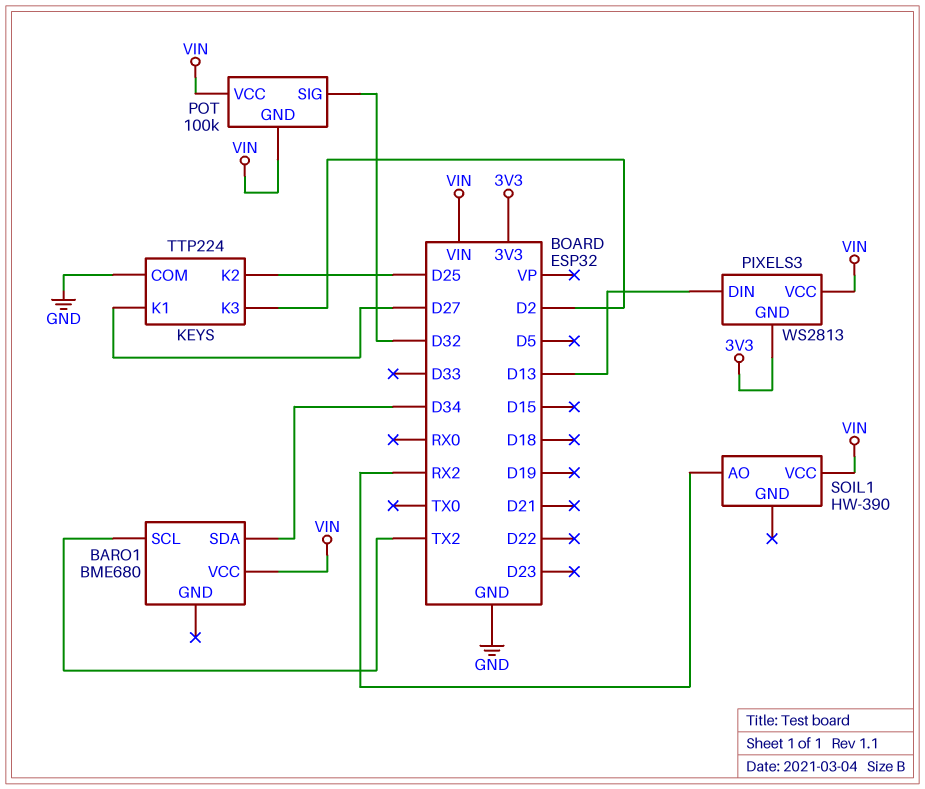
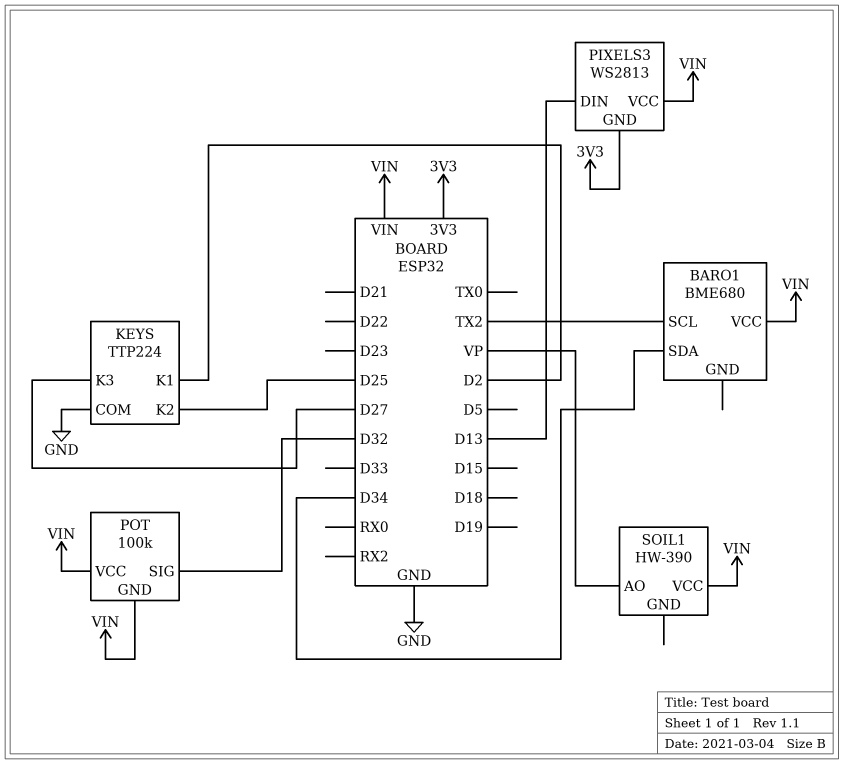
KEYS pin K1: D27 -> D2
KEYS pin K3: D2 -> D27
SOIL1 pin AO: RX2 -> VP

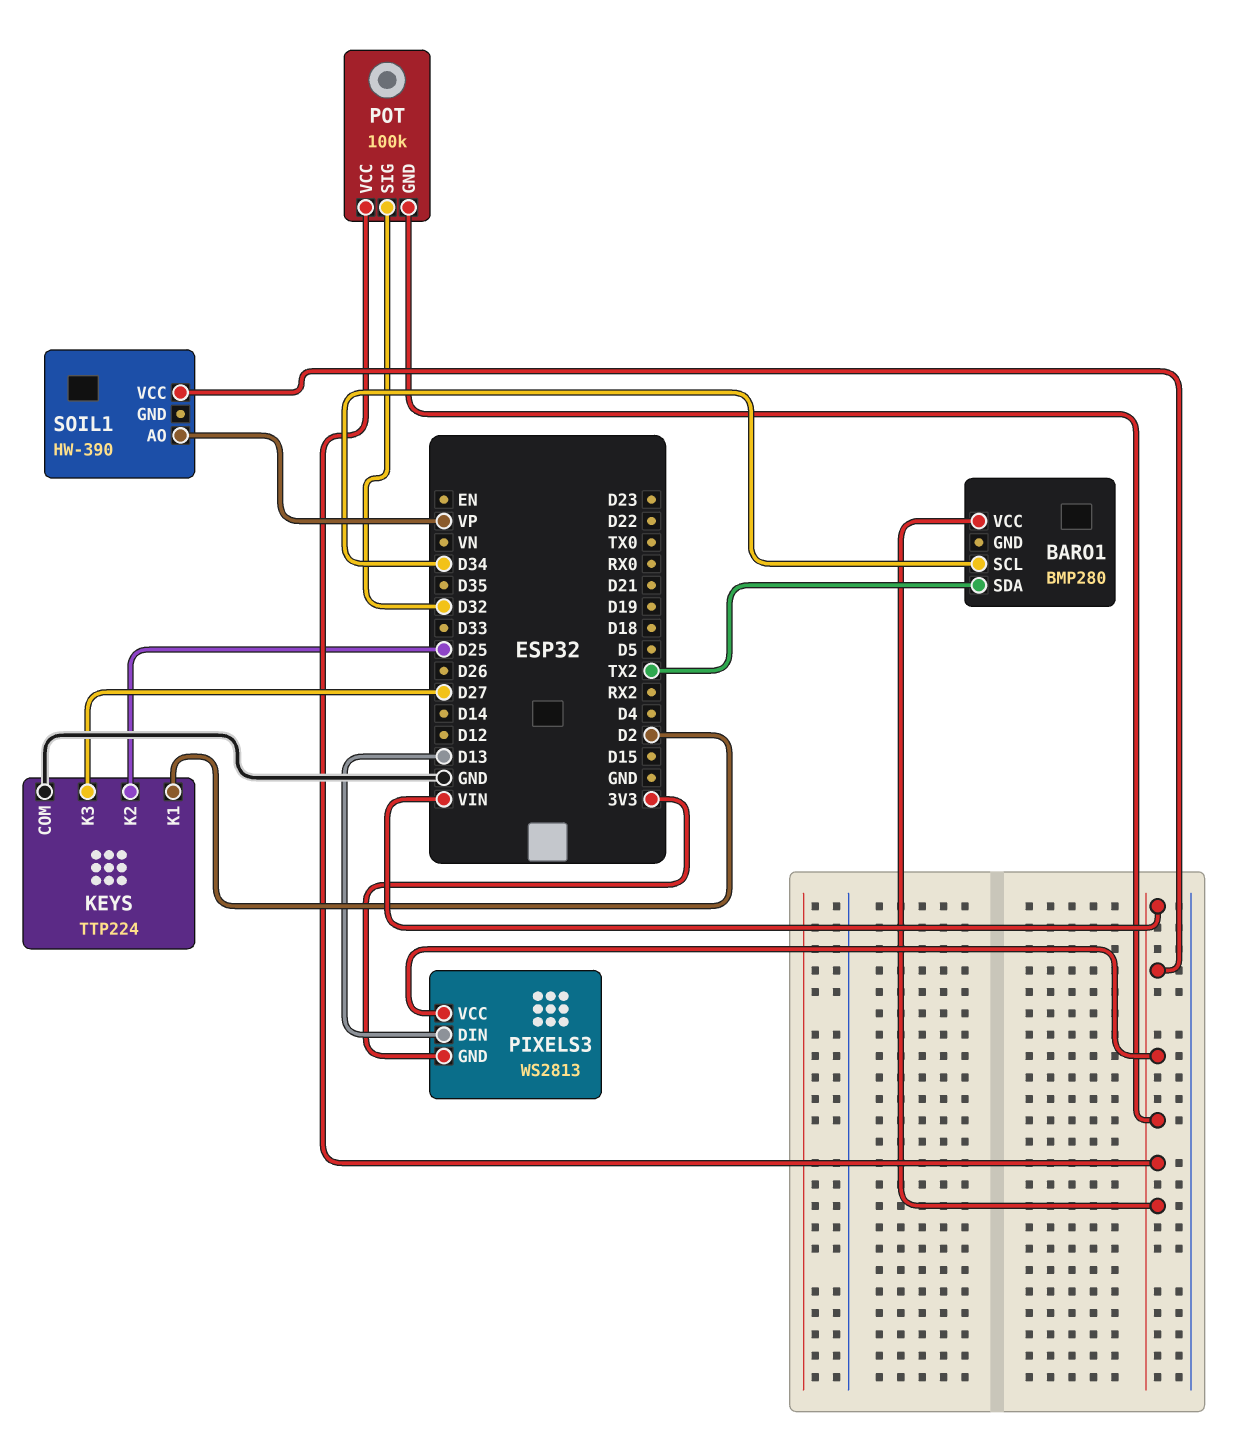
BARO1: BME680 -> BMP280
BARO1 pin SCL: TX2 -> D34
BARO1 pin SDA: D34 -> TX2

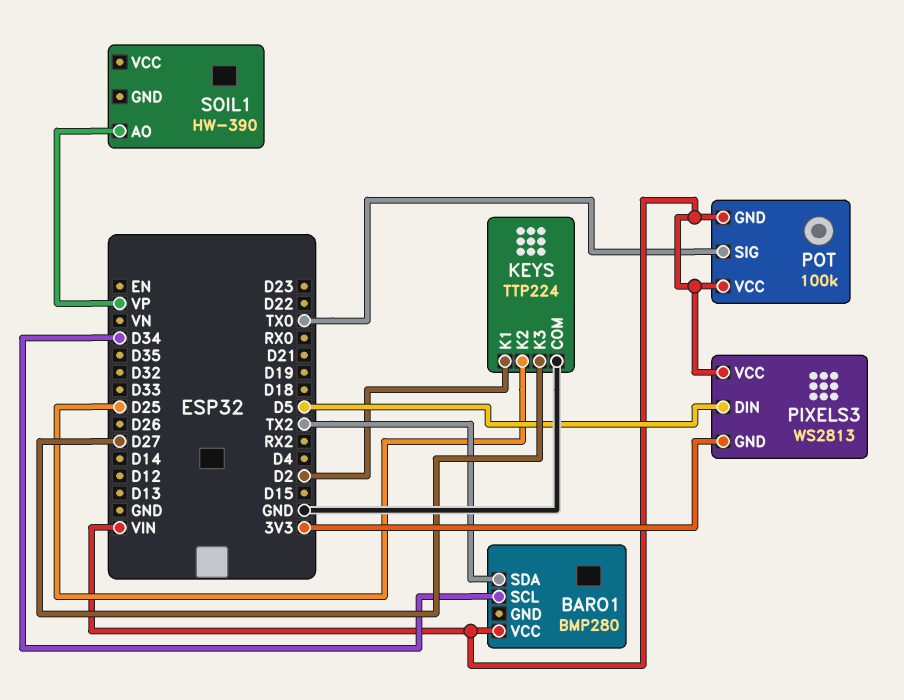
PIXELS3 pin DIN: D13 -> D5
POT pin SIG: D32 -> TX0
SOIL1 pin VCC: VIN -> none

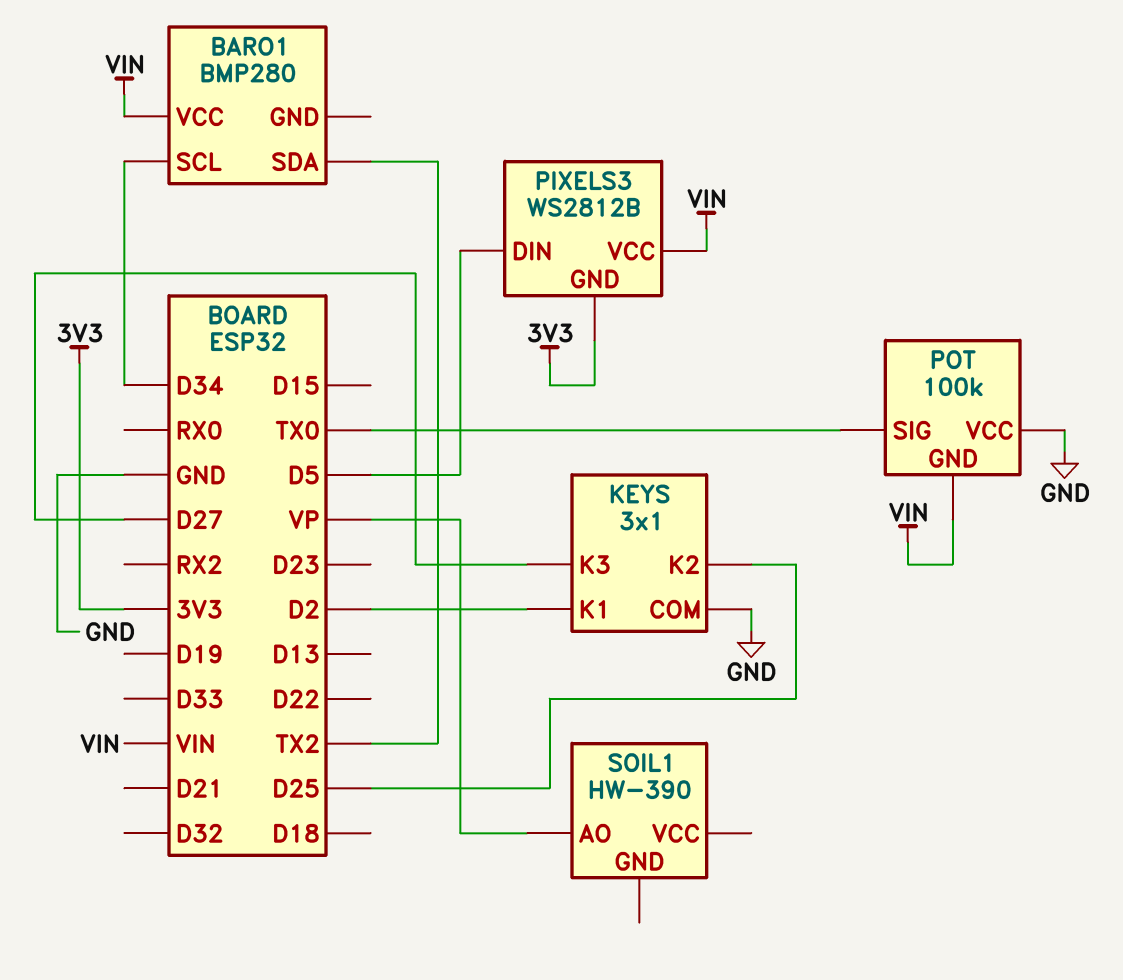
KEYS: TTP224 -> 3x1
PIXELS3: WS2813 -> WS2812B
POT pin VCC: VIN -> GND

